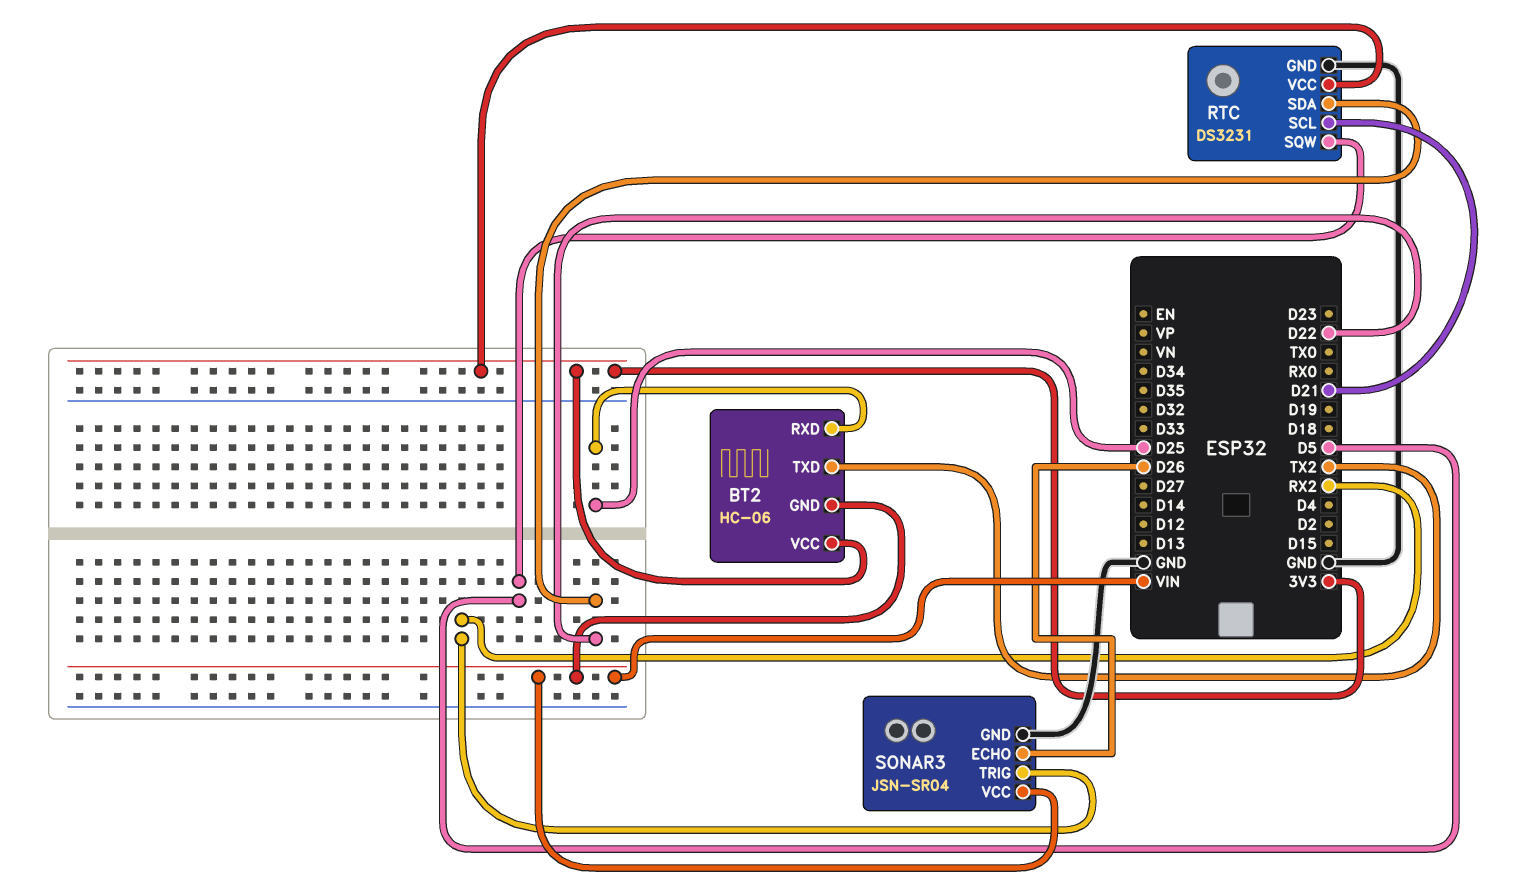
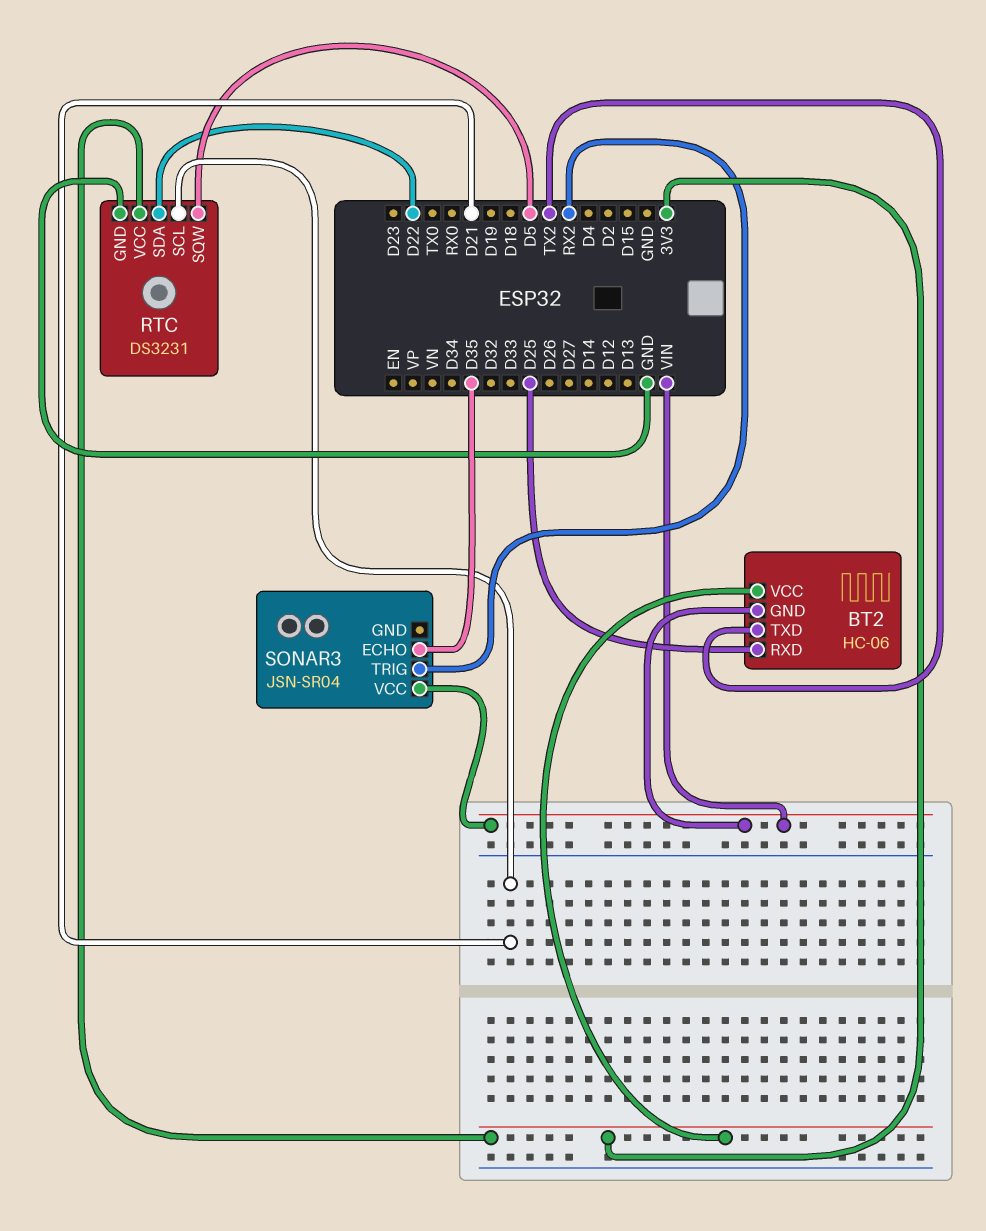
SONAR3 pin ECHO: D26 -> D35
SONAR3 pin GND: GND -> none

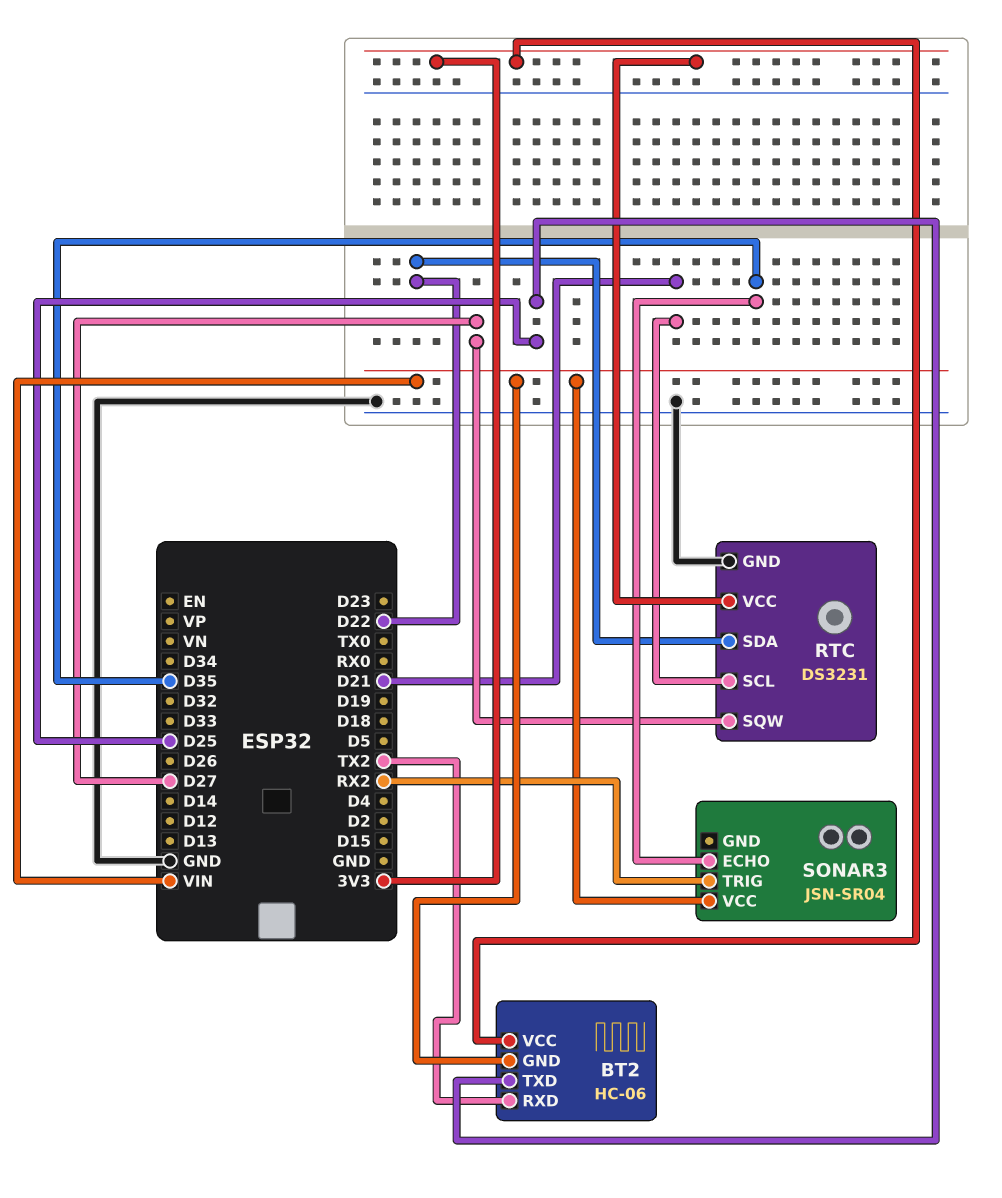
BT2 pin RXD: D25 -> TX2
BT2 pin TXD: TX2 -> D25
RTC pin SQW: D5 -> D27

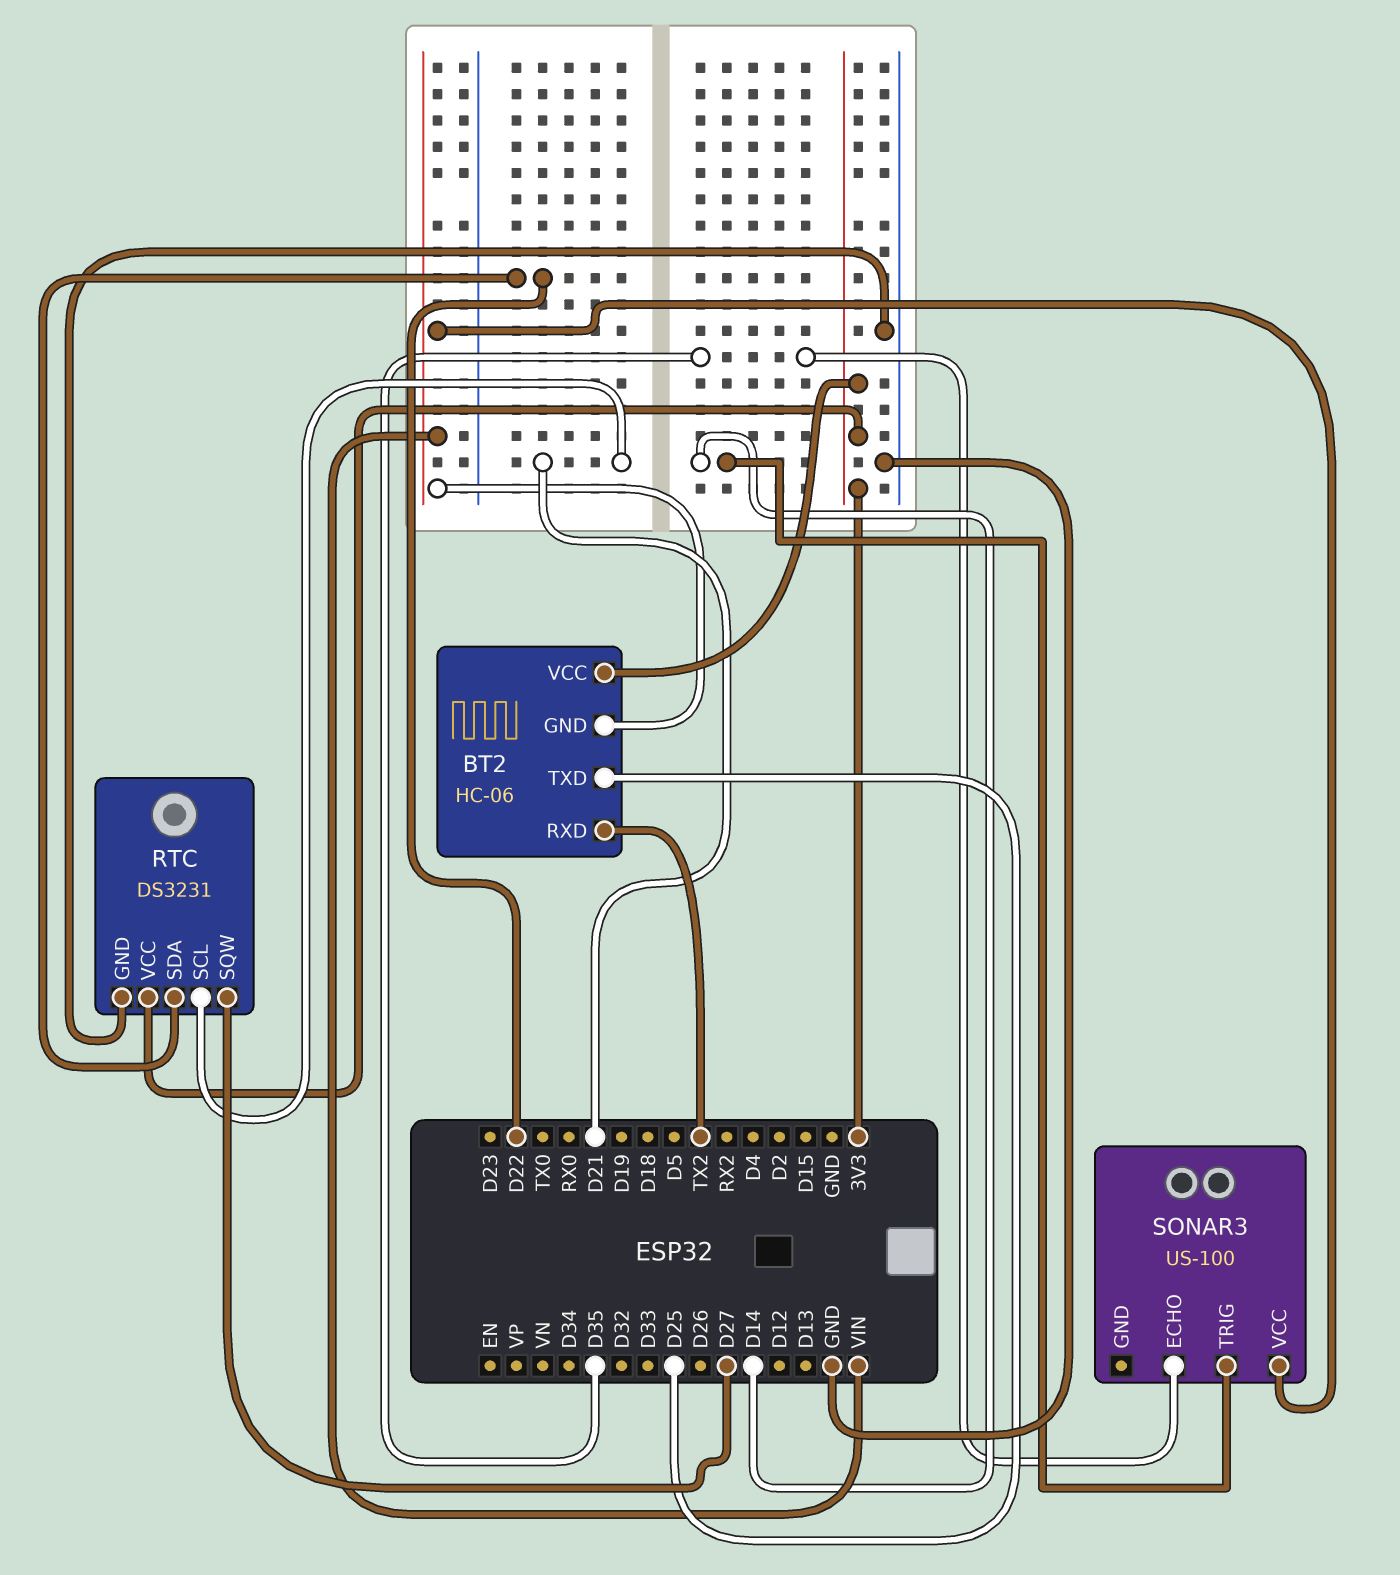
SONAR3: JSN-SR04 -> US-100
SONAR3 pin TRIG: RX2 -> D14

